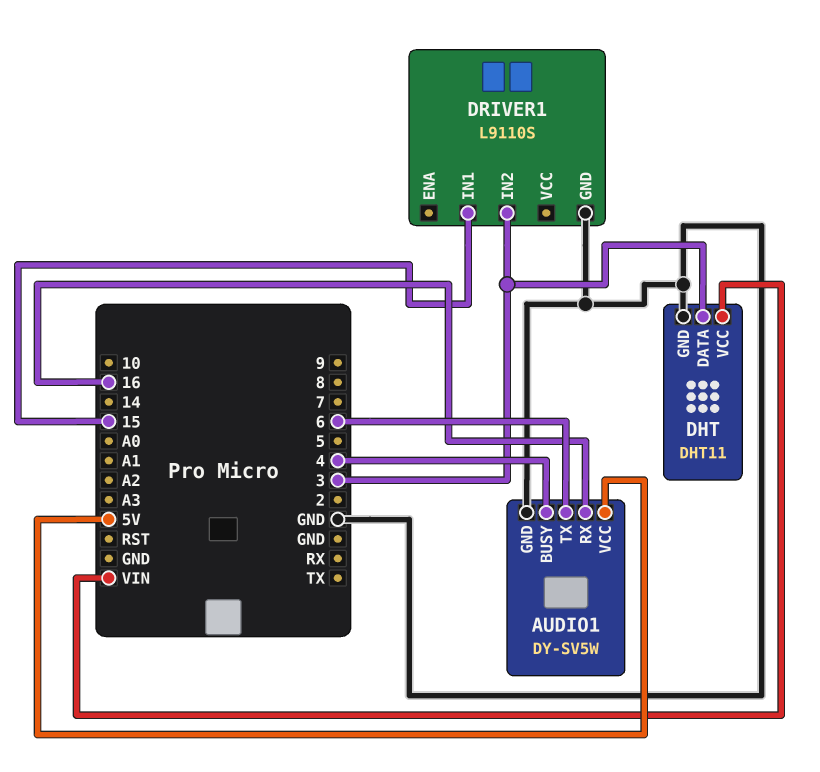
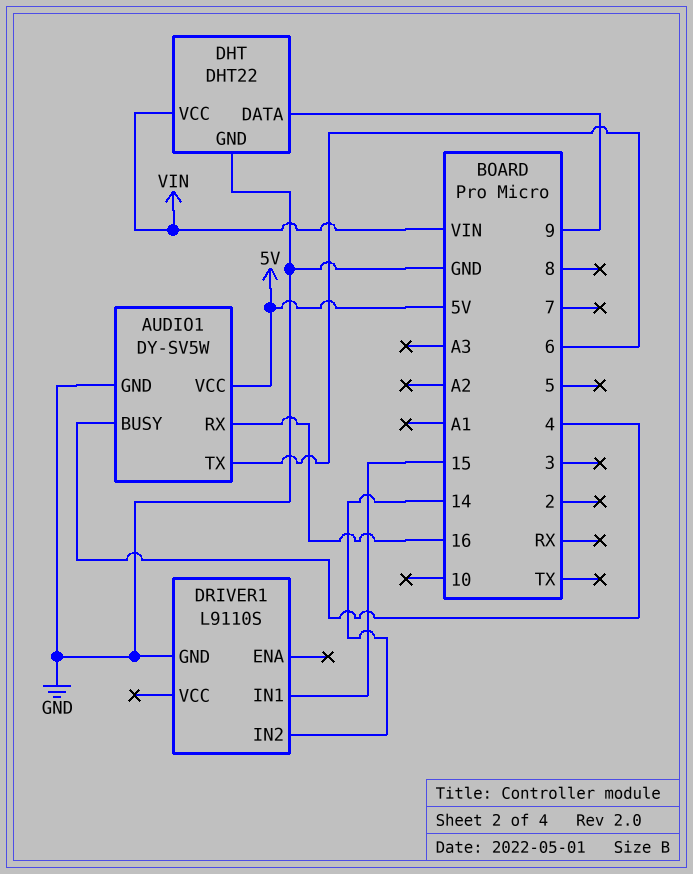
DHT: DHT11 -> DHT22
DHT pin DATA: 3 -> 9
DRIVER1 pin IN2: 3 -> 14

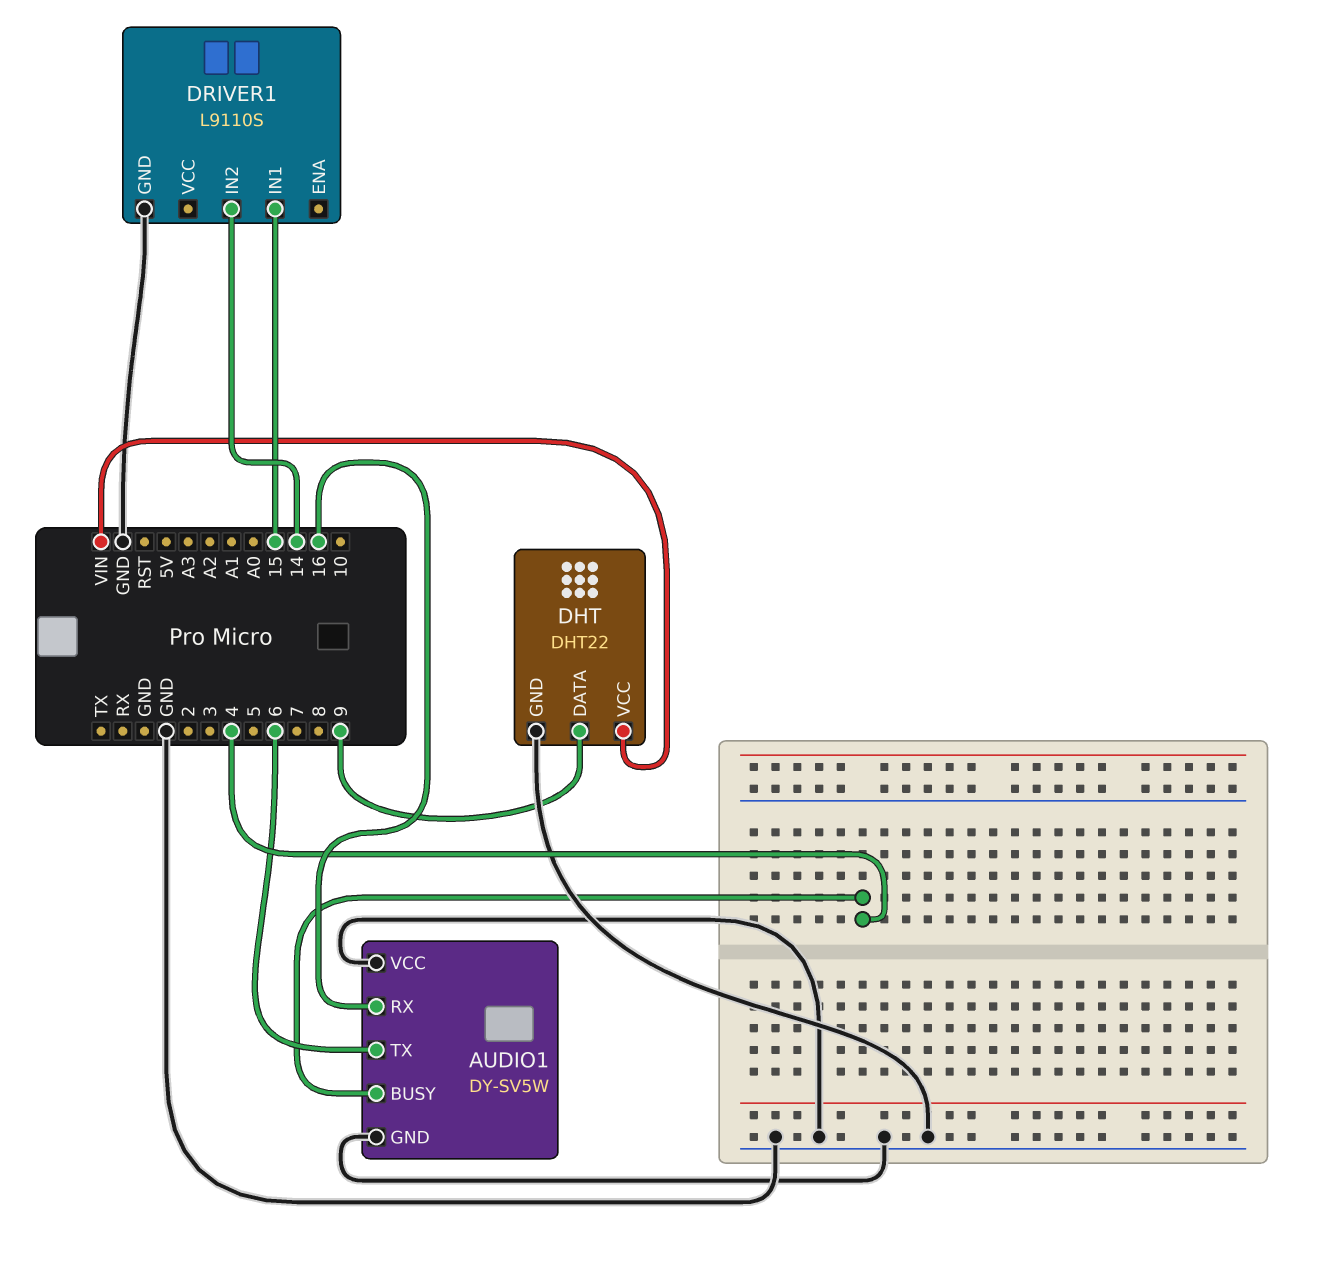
AUDIO1 pin VCC: 5V -> GND

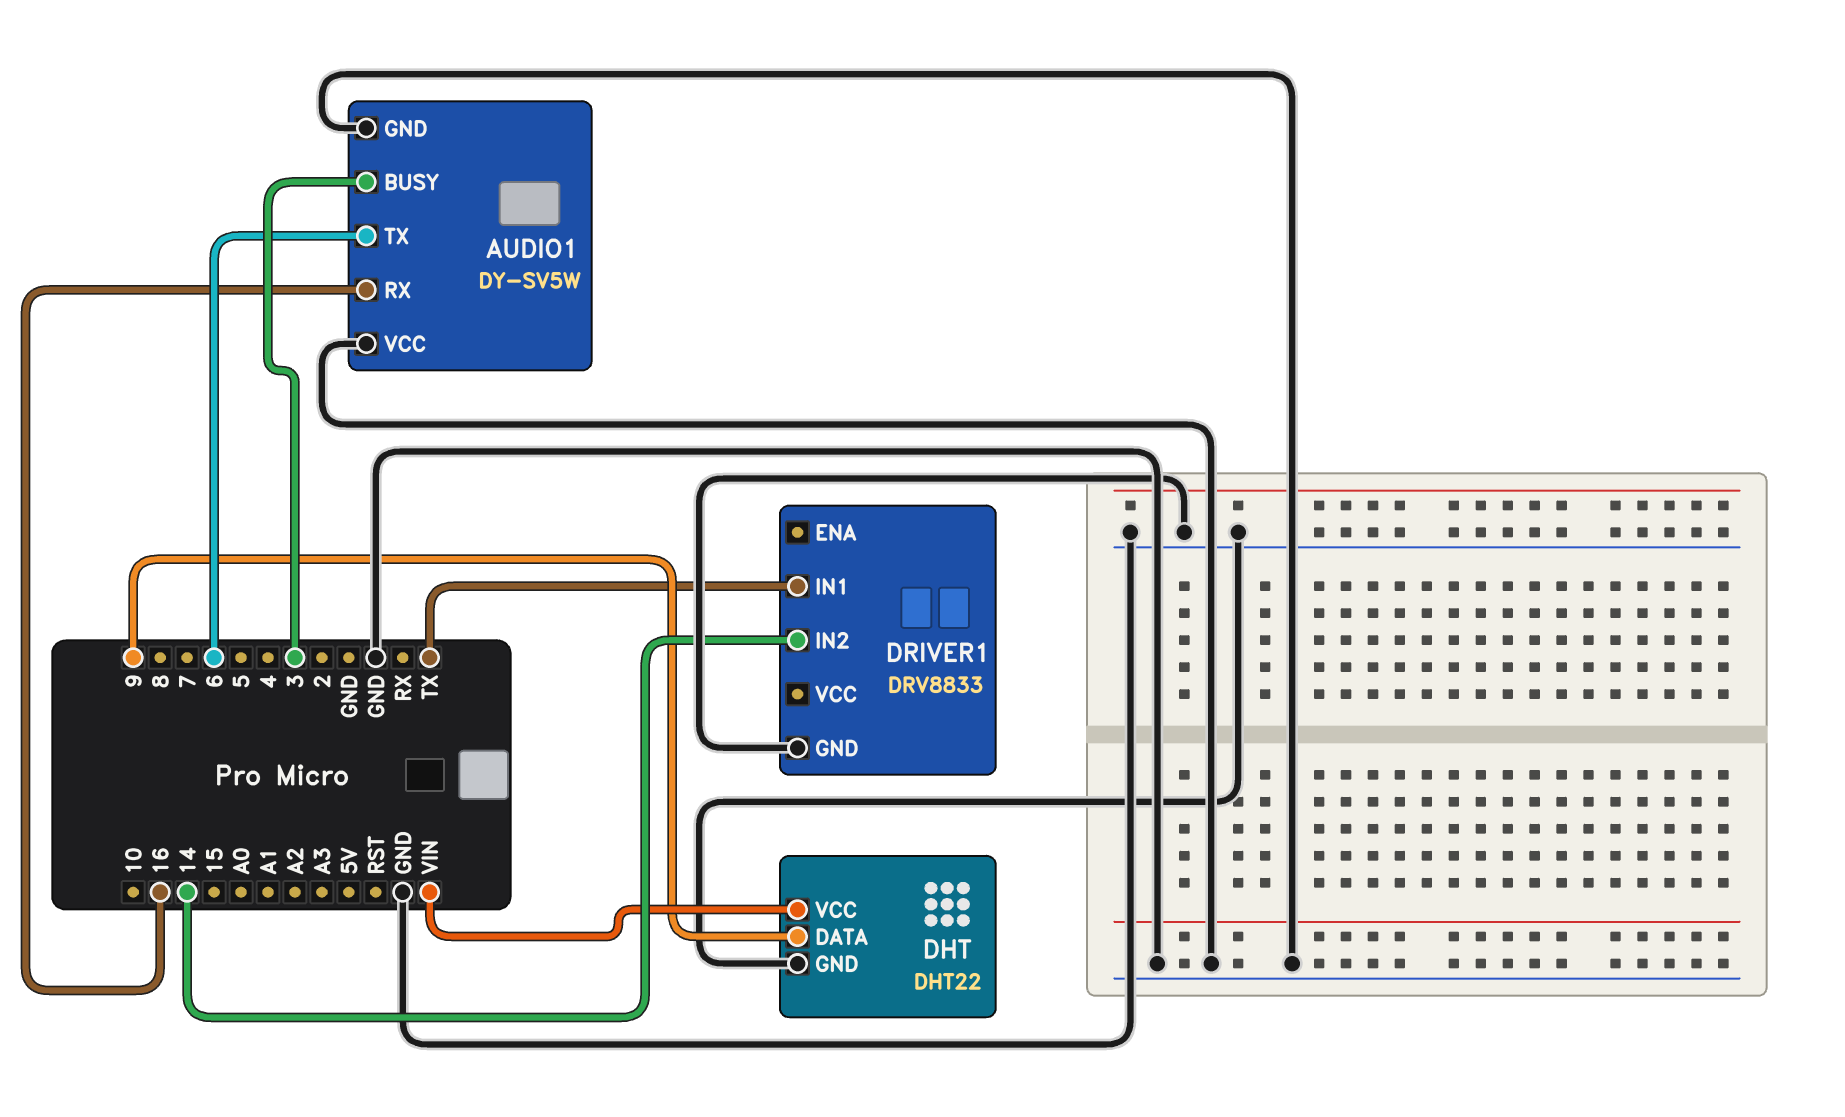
AUDIO1 pin BUSY: 4 -> 3
DRIVER1: L9110S -> DRV8833
DRIVER1 pin IN1: 15 -> TX

